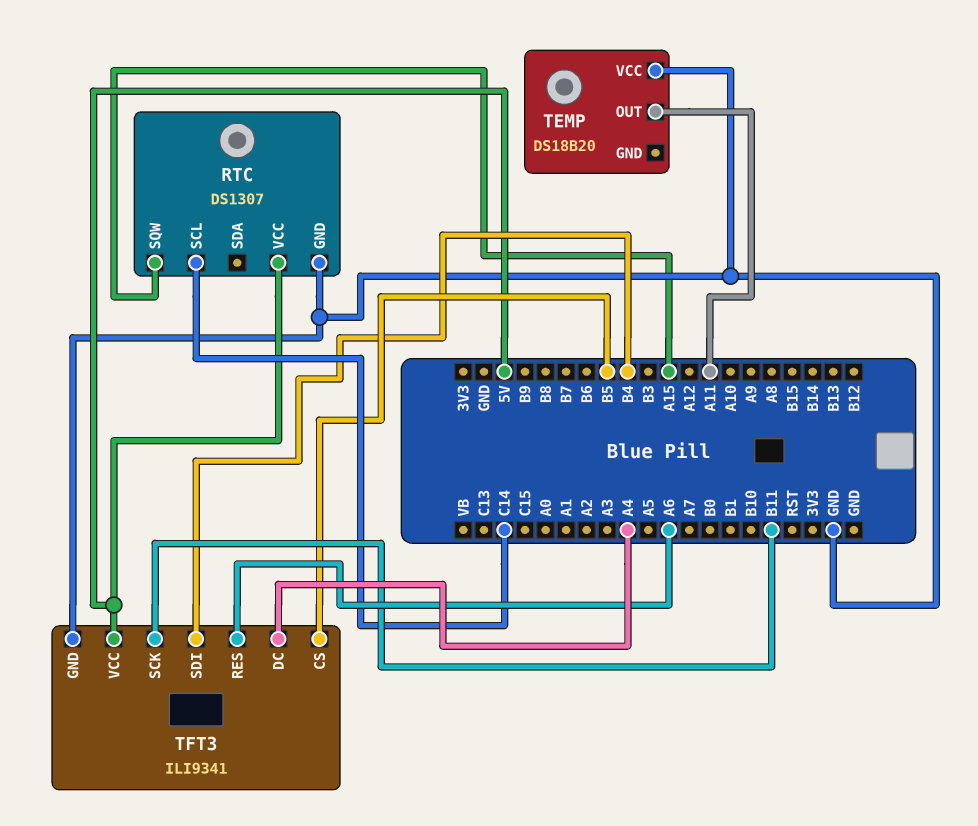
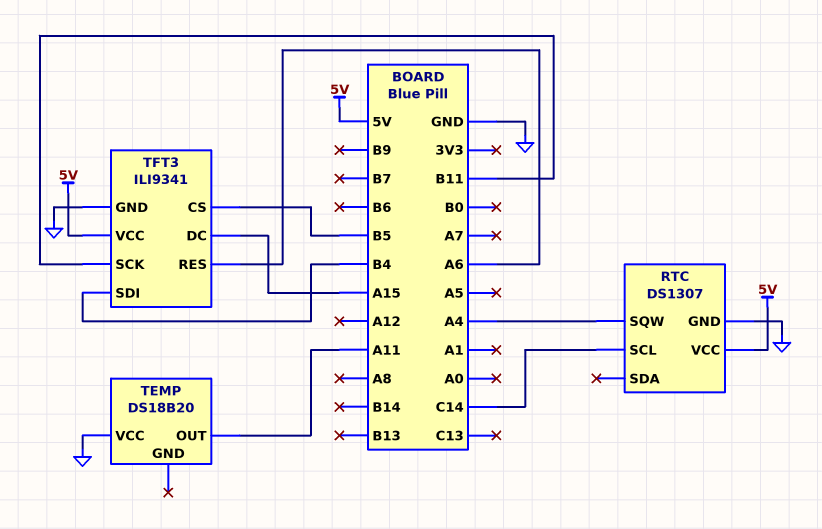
RTC pin SQW: A15 -> A4
TFT3 pin DC: A4 -> A15

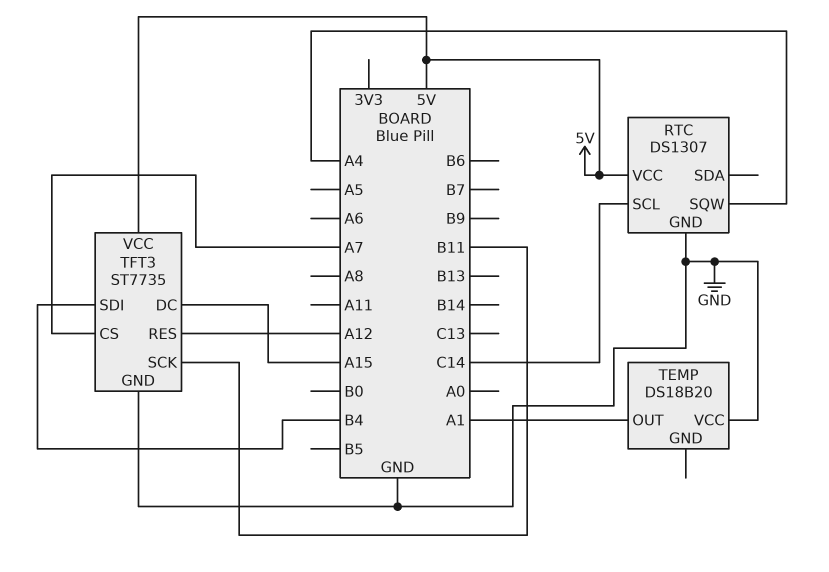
TEMP pin OUT: A11 -> A1
TFT3: ILI9341 -> ST7735
TFT3 pin CS: B5 -> A7
TFT3 pin RES: A6 -> A12

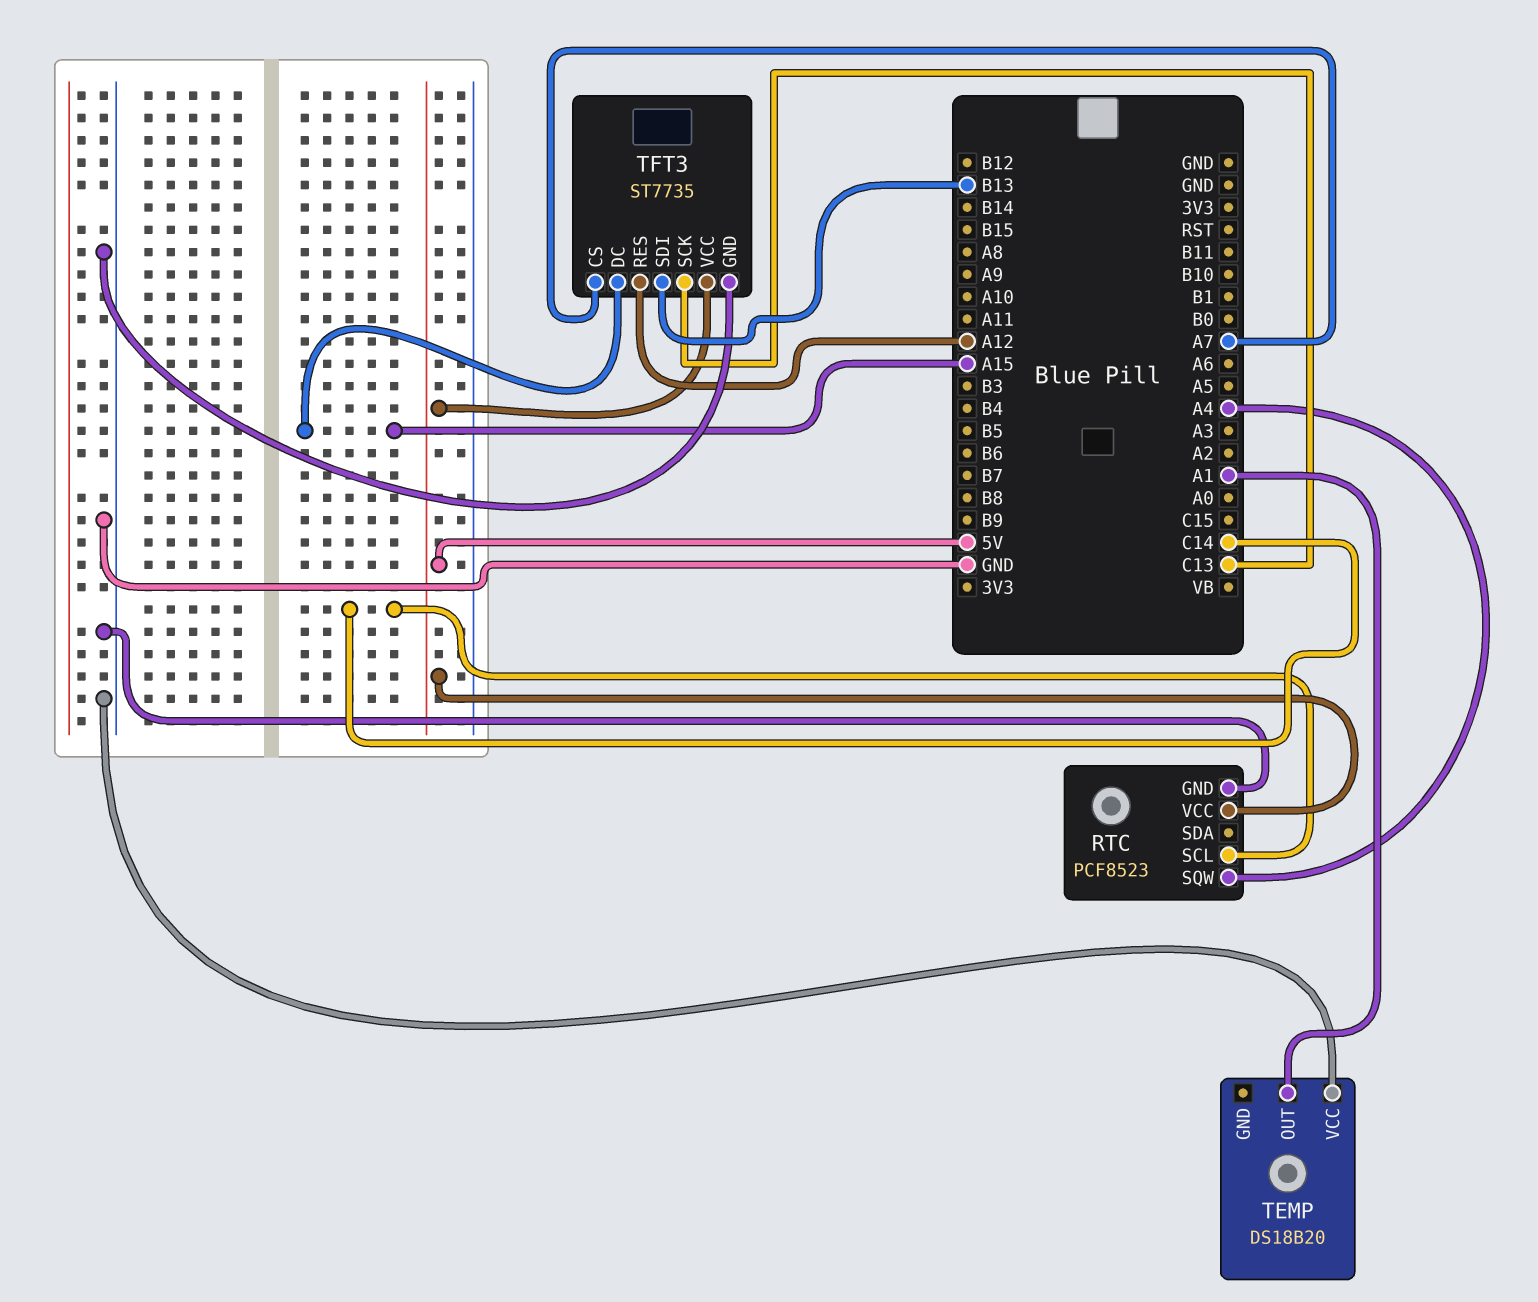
RTC: DS1307 -> PCF8523
TFT3 pin SCK: B11 -> C13
TFT3 pin SDI: B4 -> B13

